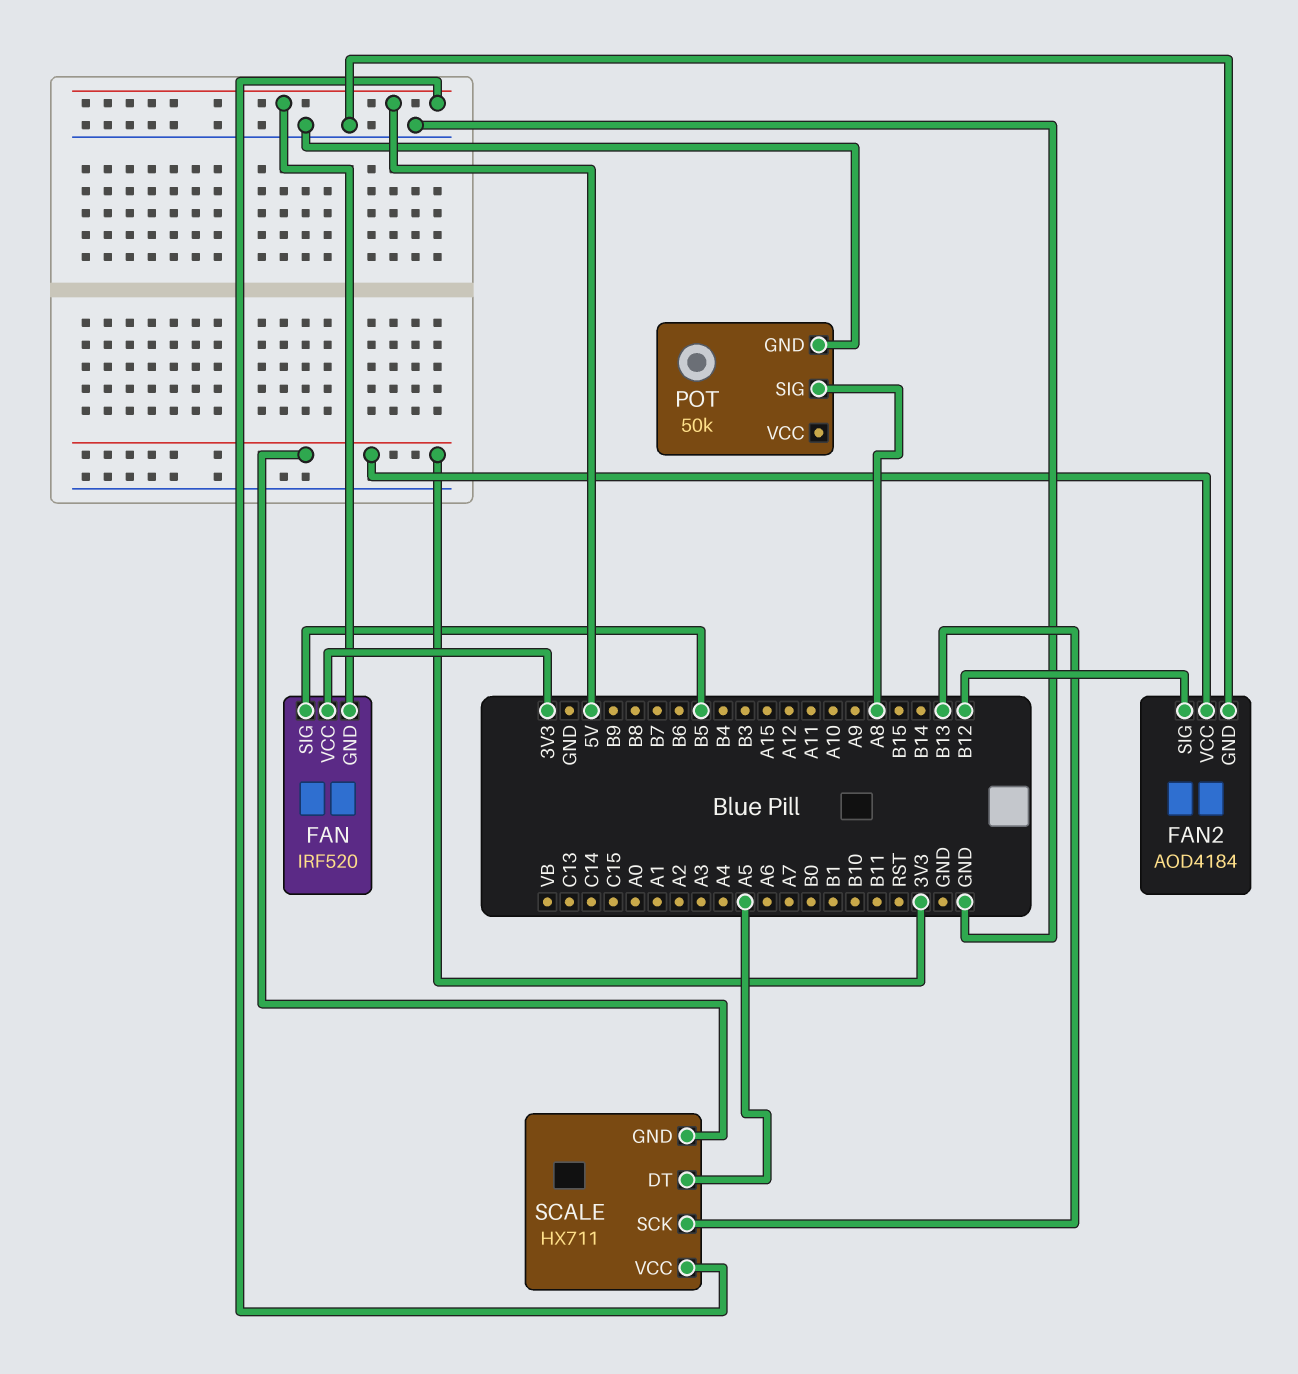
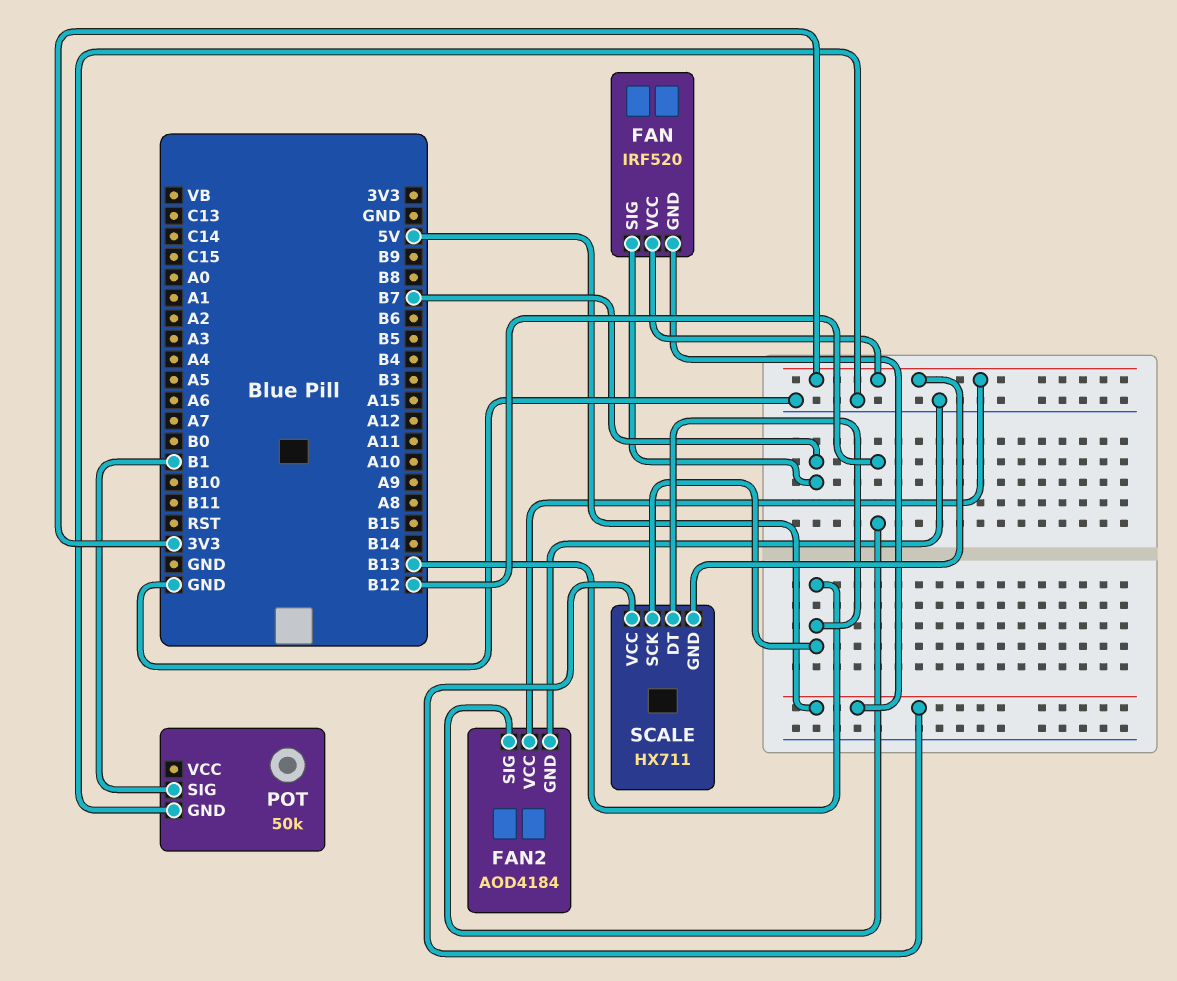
FAN pin SIG: B5 -> B7
POT pin SIG: A8 -> B1
SCALE pin DT: A5 -> B13

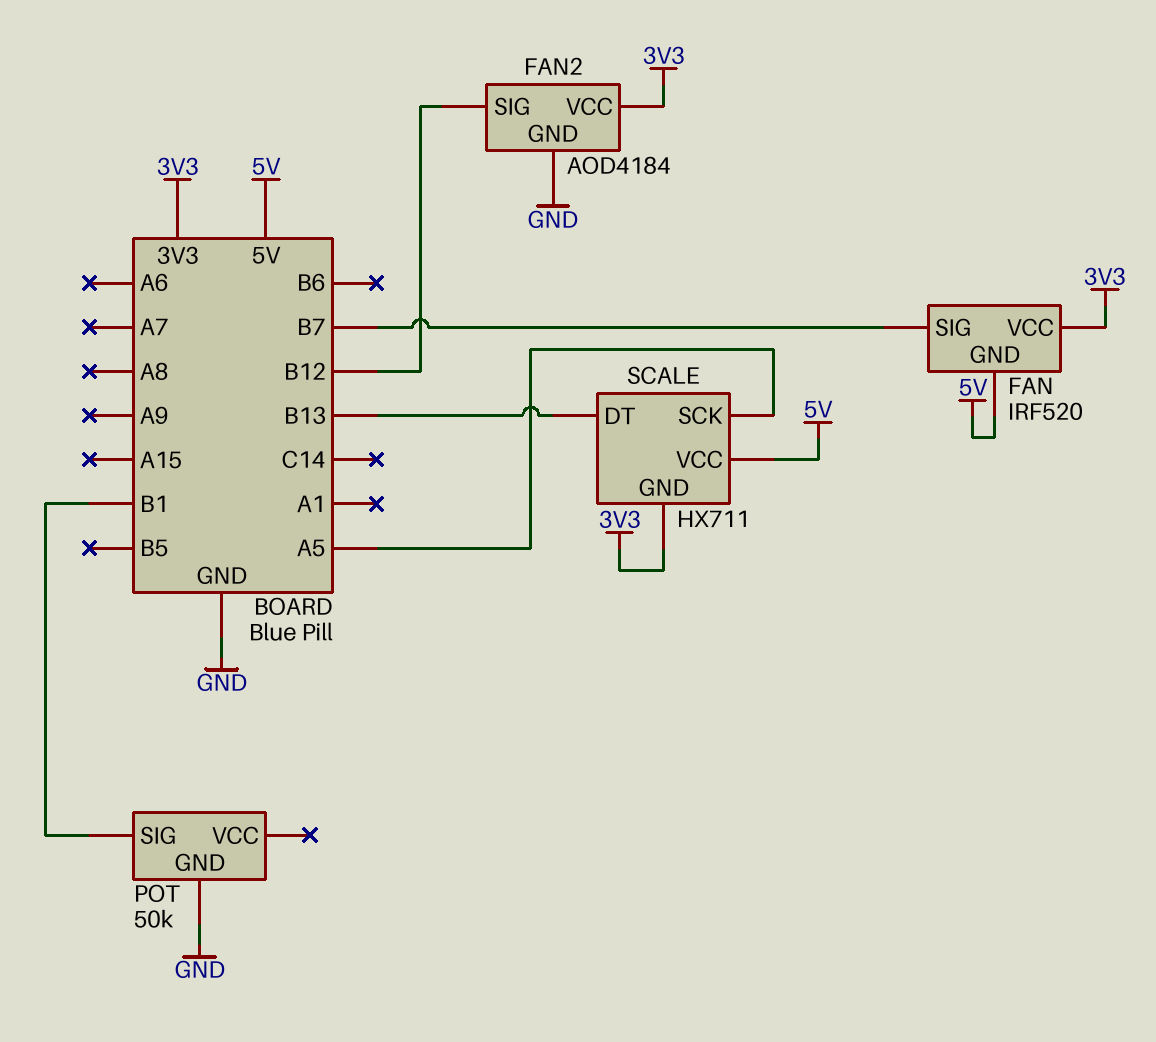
SCALE pin SCK: B13 -> A5

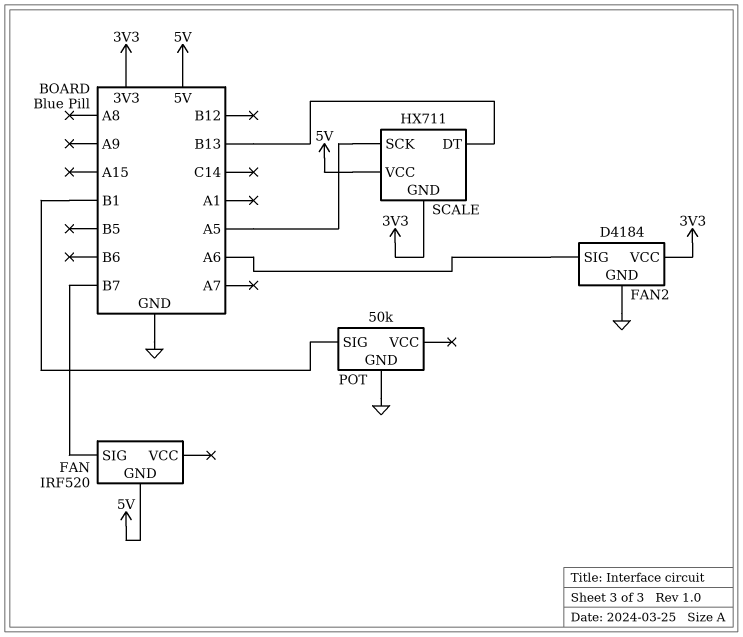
FAN pin VCC: 3V3 -> none
FAN2: AOD4184 -> D4184
FAN2 pin SIG: B12 -> A6

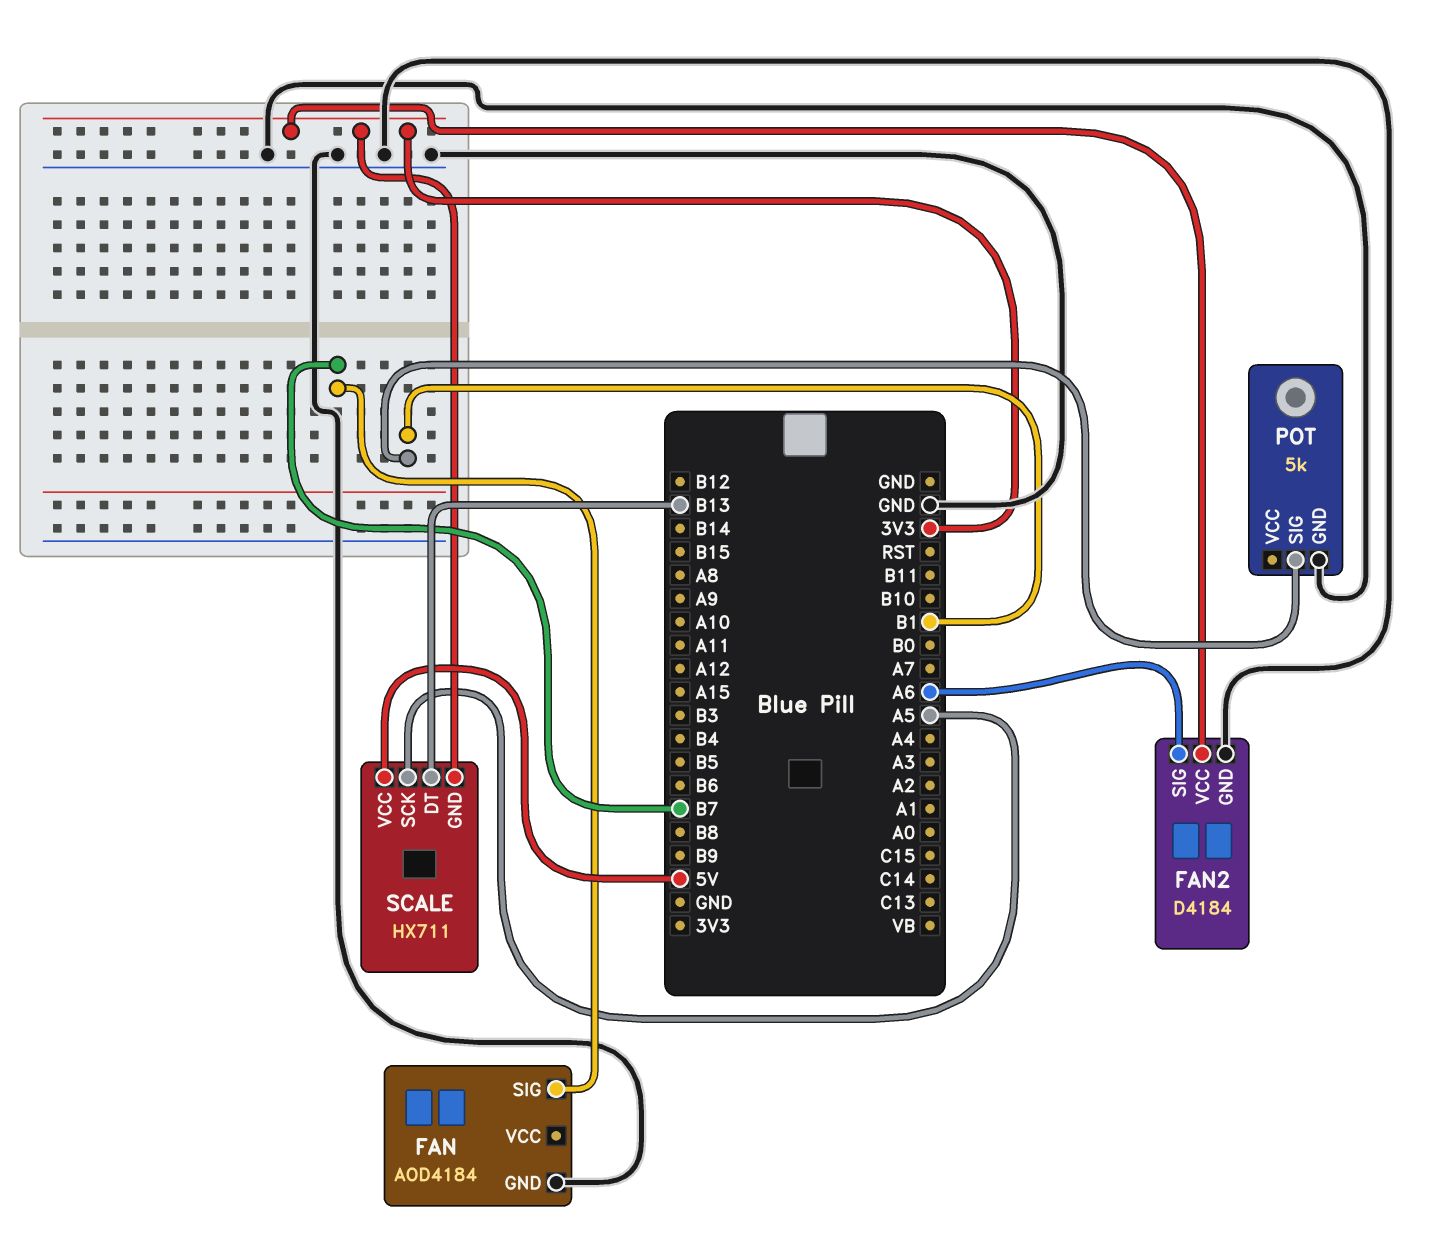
FAN: IRF520 -> AOD4184
FAN pin GND: 5V -> GND
POT: 50k -> 5k

